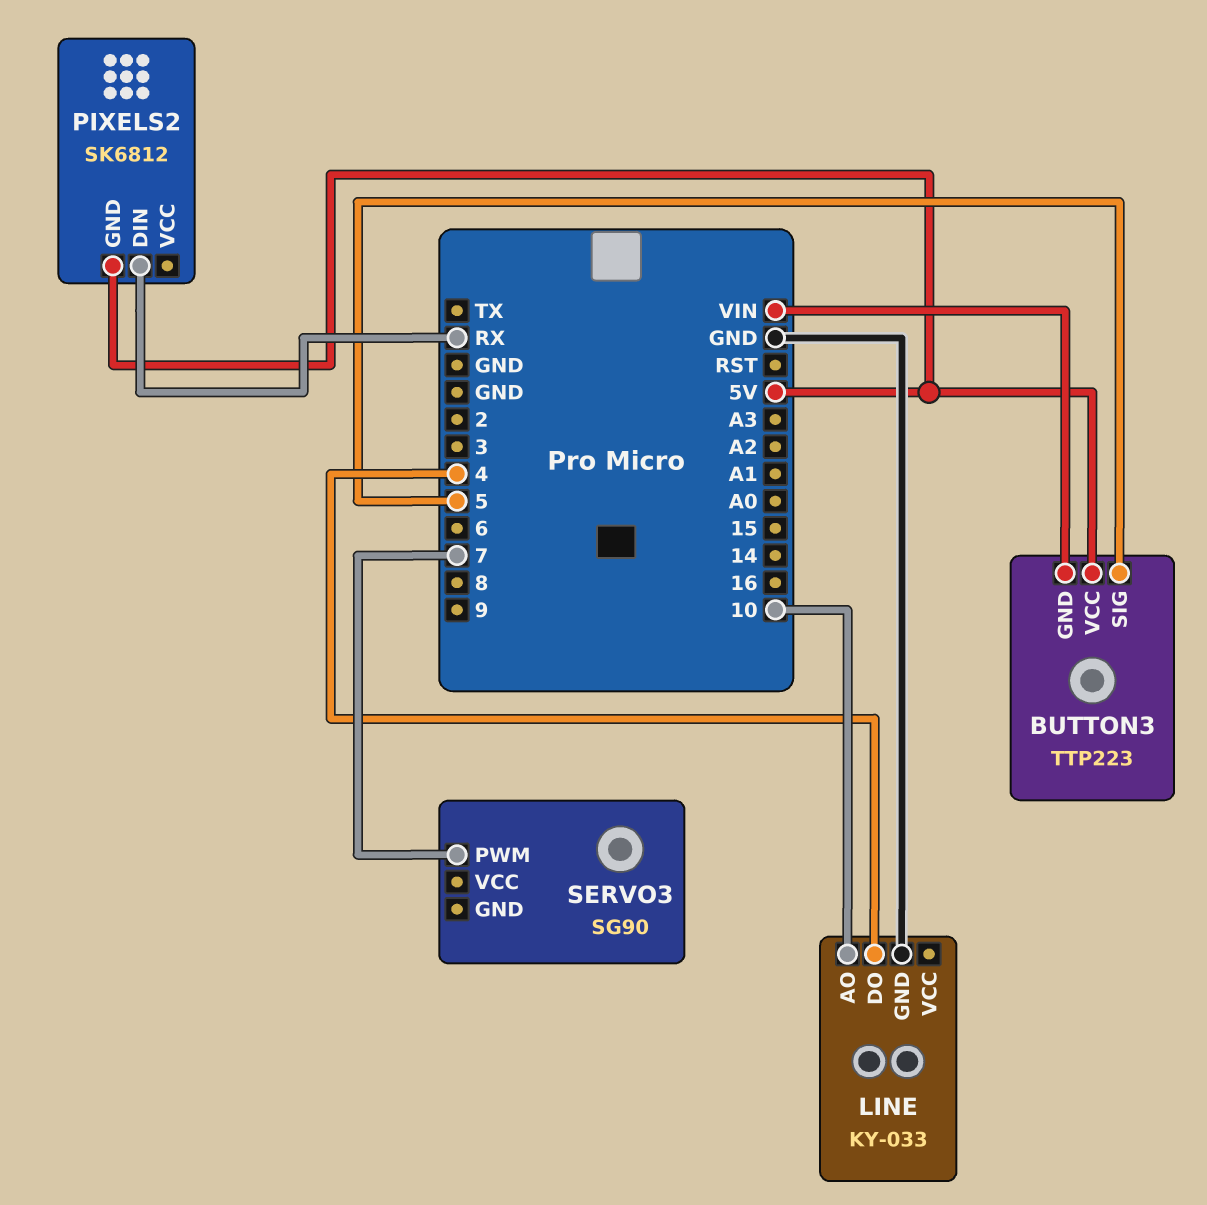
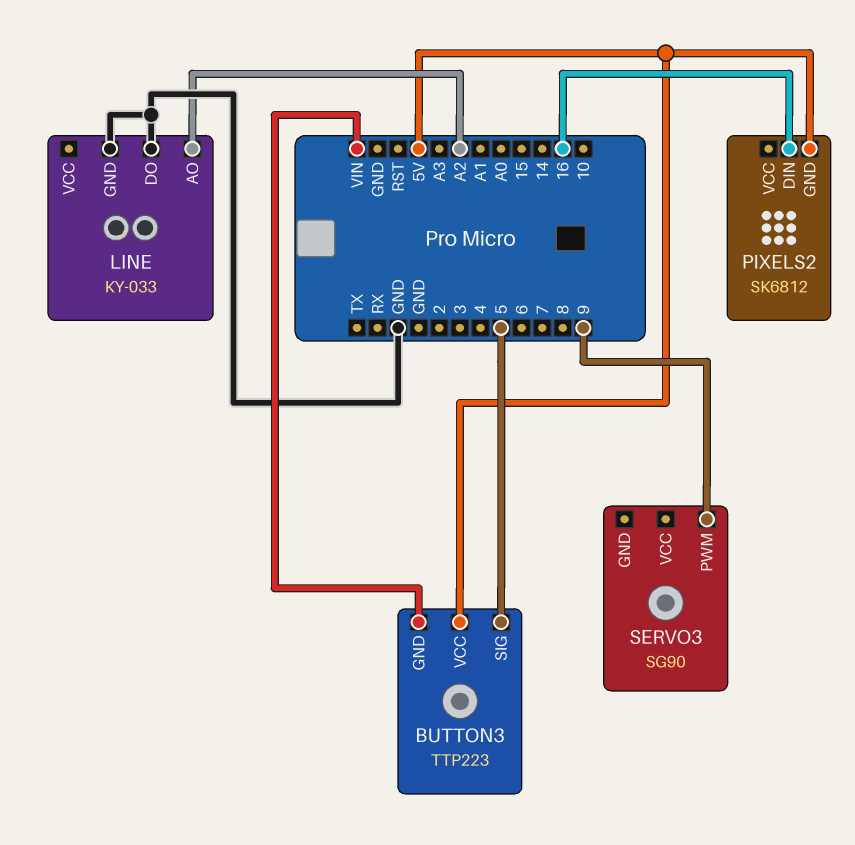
LINE pin AO: 10 -> A2
LINE pin DO: 4 -> GND
PIXELS2 pin DIN: RX -> 16
SERVO3 pin PWM: 7 -> 9

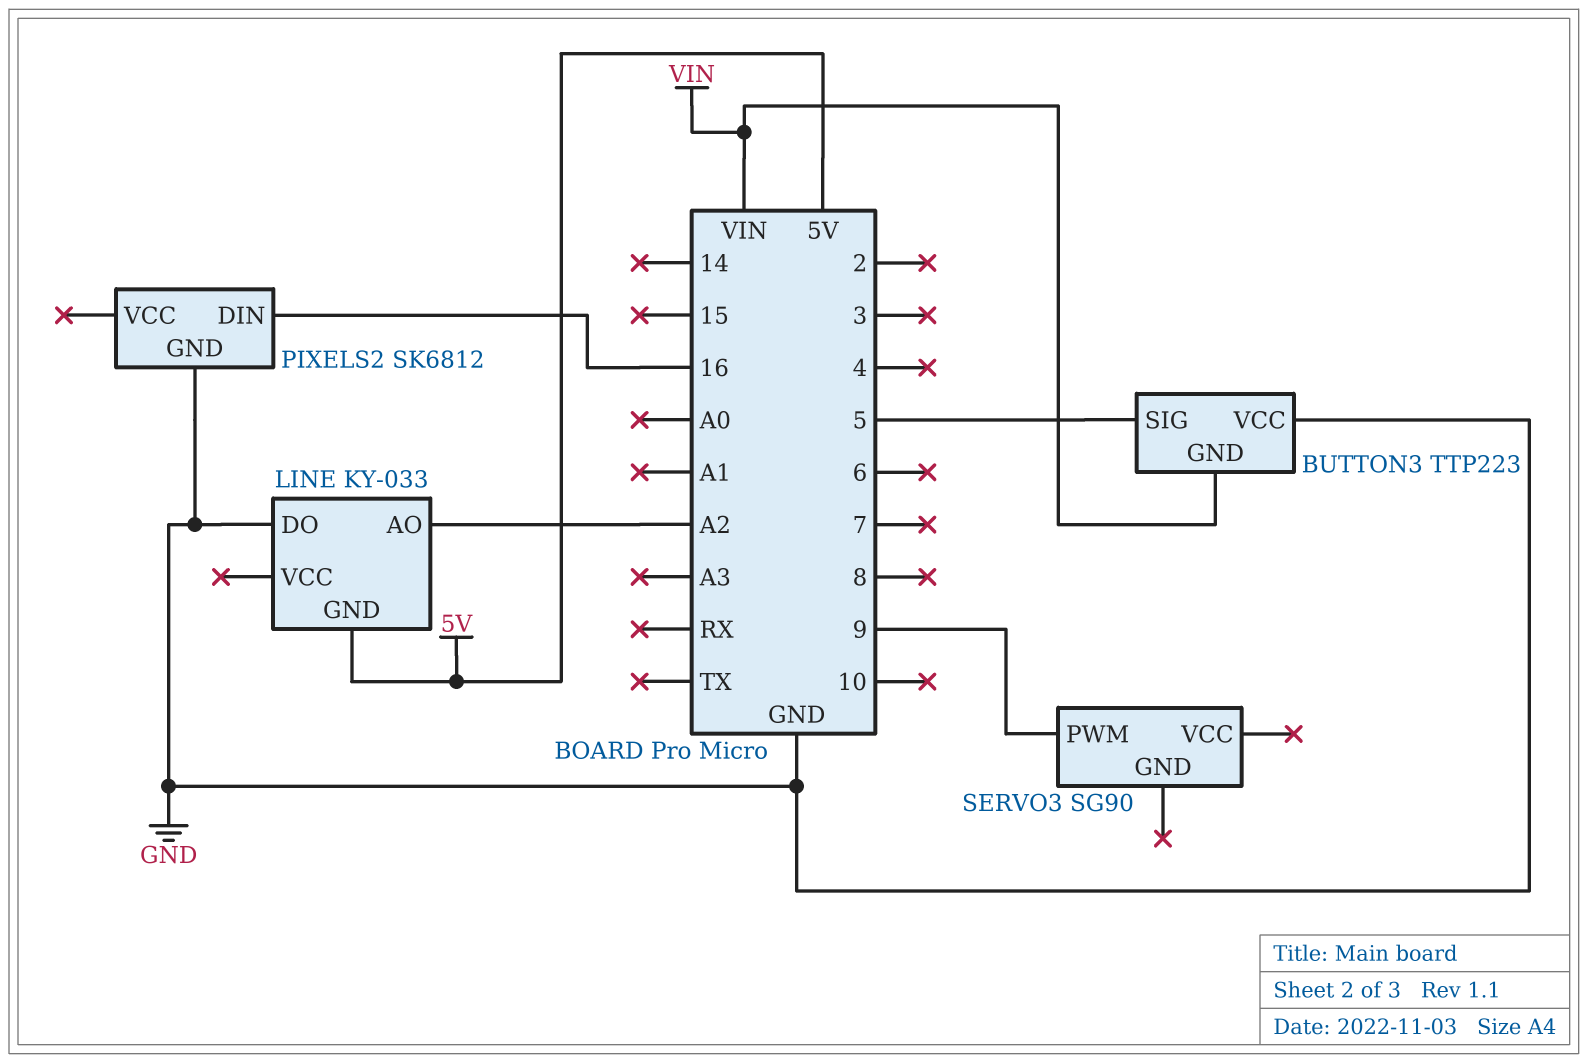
BUTTON3 pin VCC: 5V -> GND
LINE pin GND: GND -> 5V
PIXELS2 pin GND: 5V -> GND

